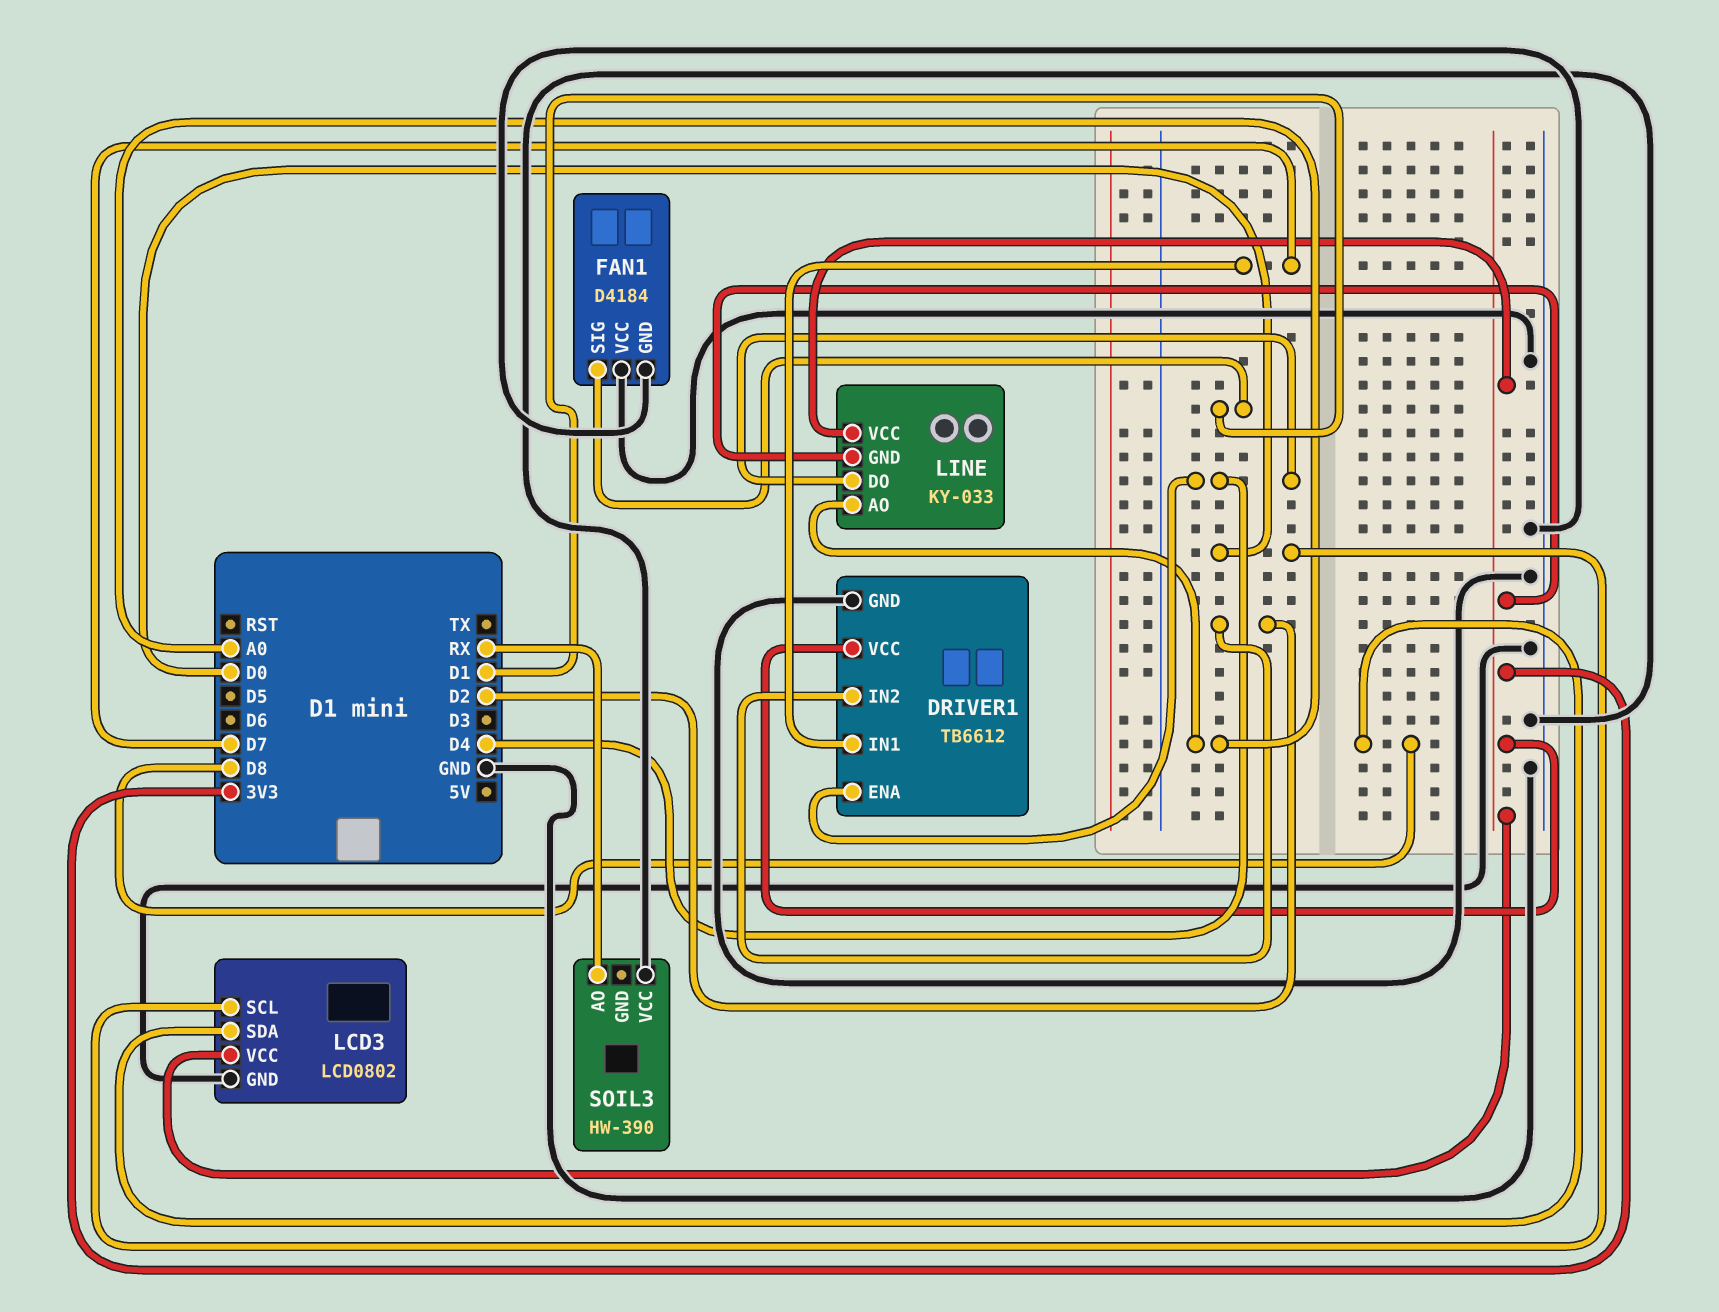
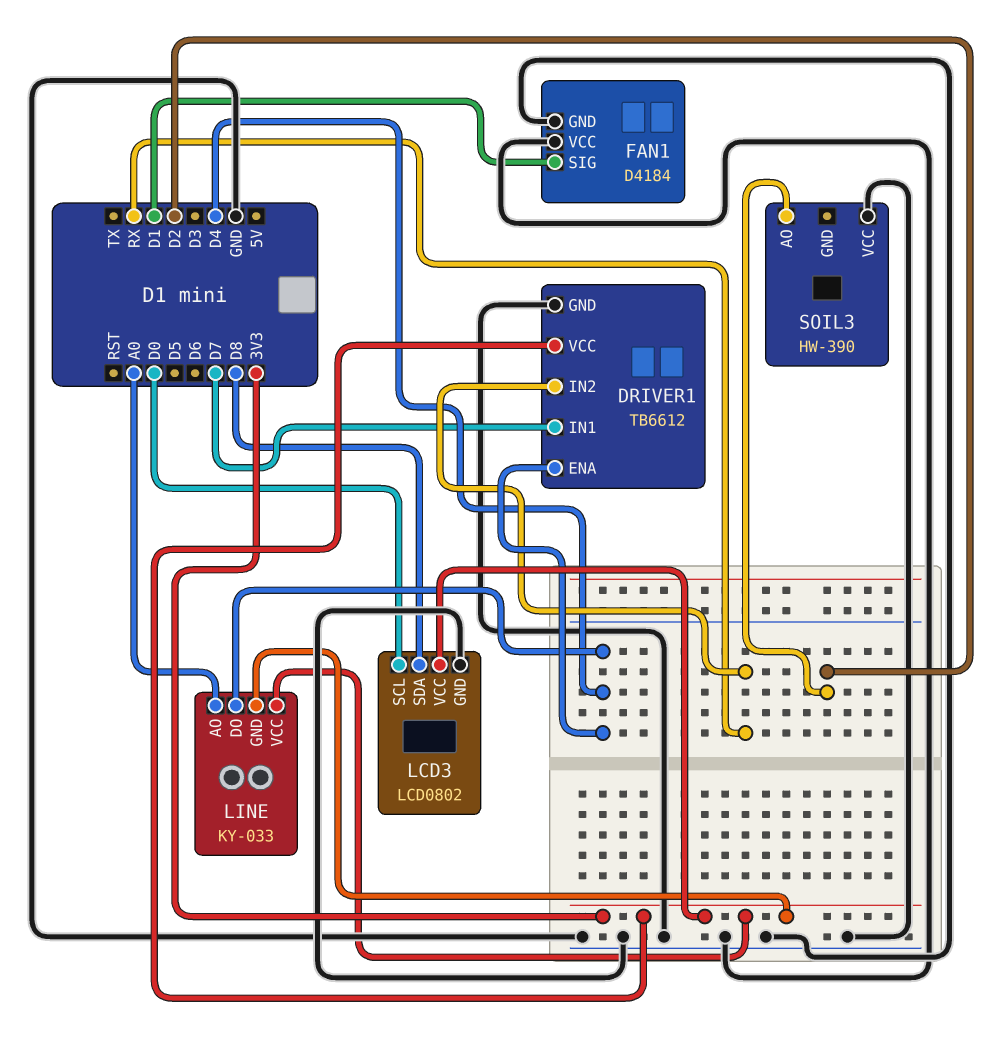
DRIVER1 pin IN2: D2 -> RX
SOIL3 pin AO: RX -> D2

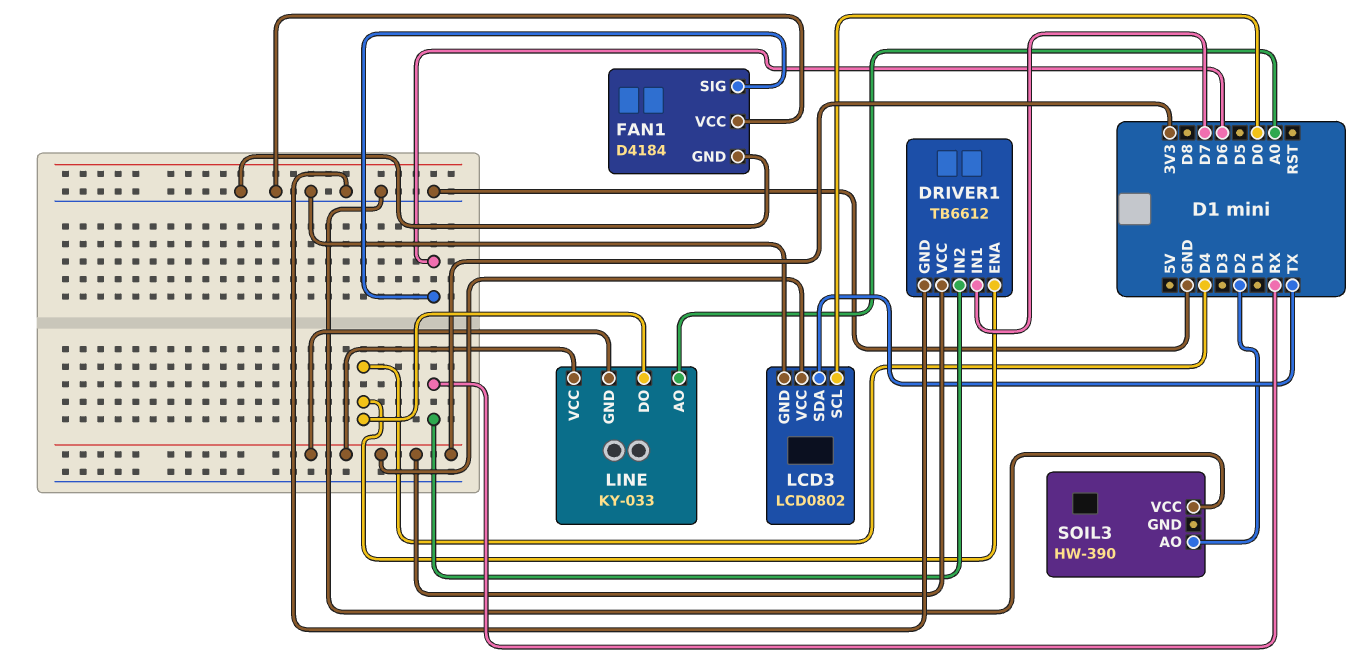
FAN1 pin SIG: D1 -> D6
LCD3 pin SDA: D8 -> TX

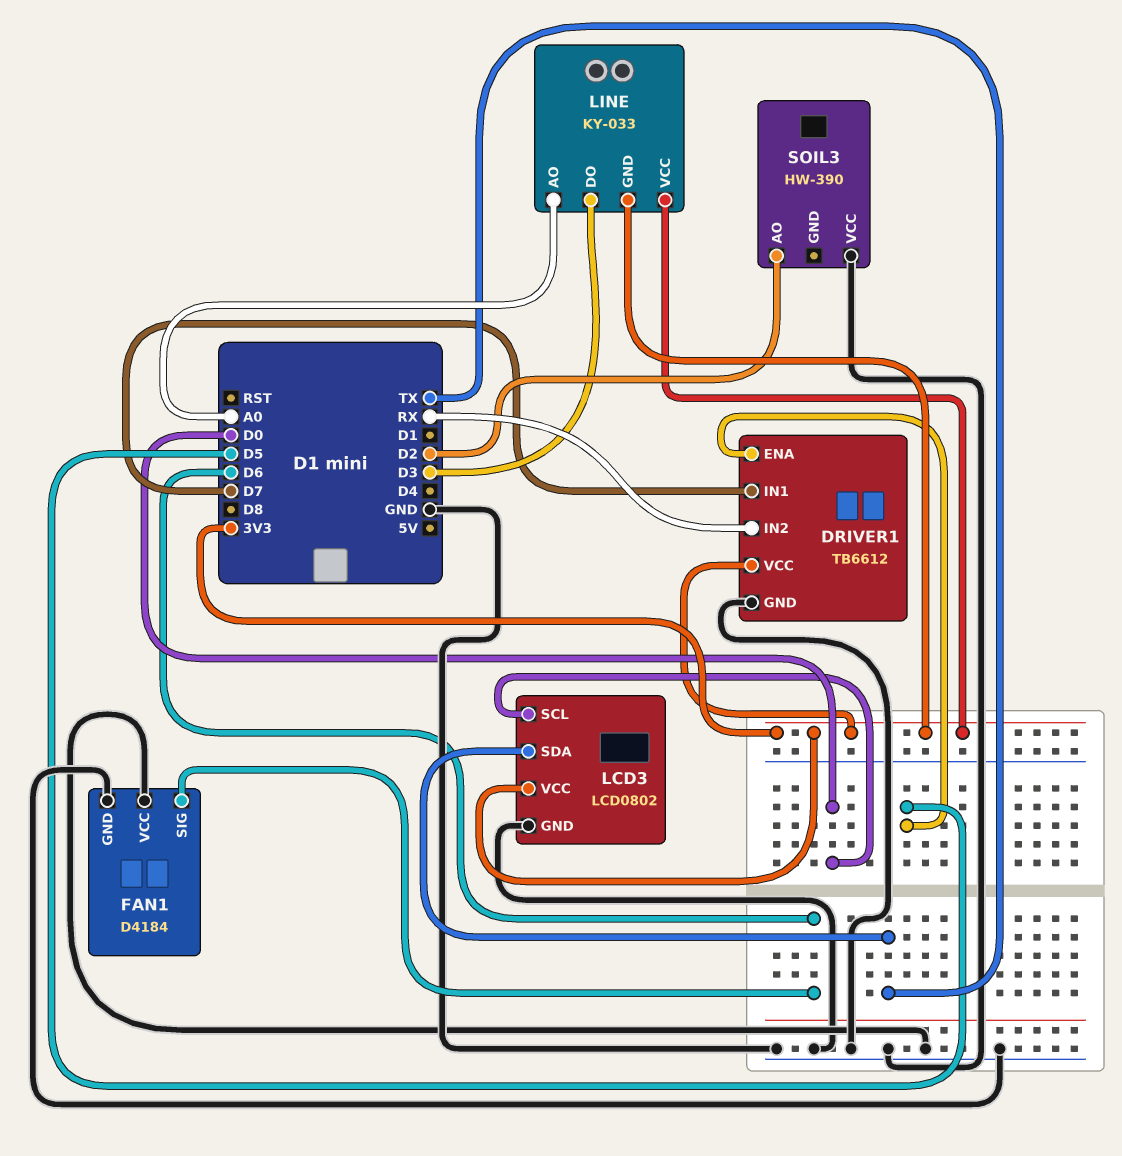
DRIVER1 pin ENA: D4 -> D5
LINE pin DO: D4 -> D3

